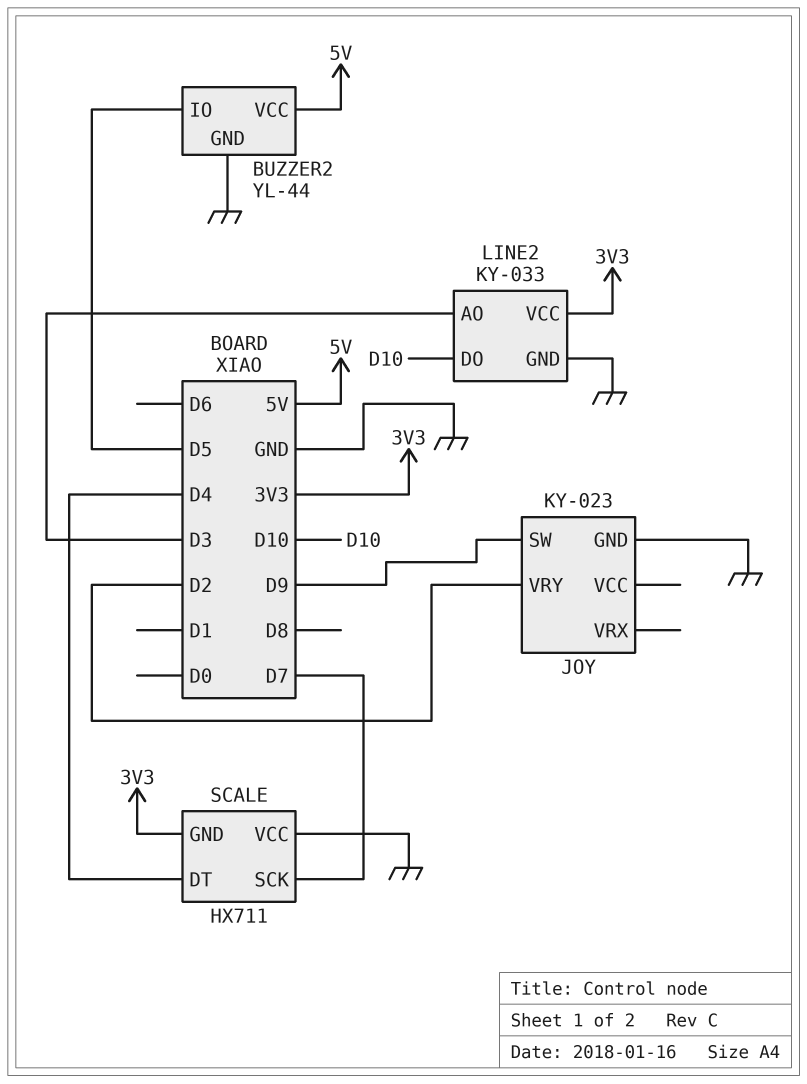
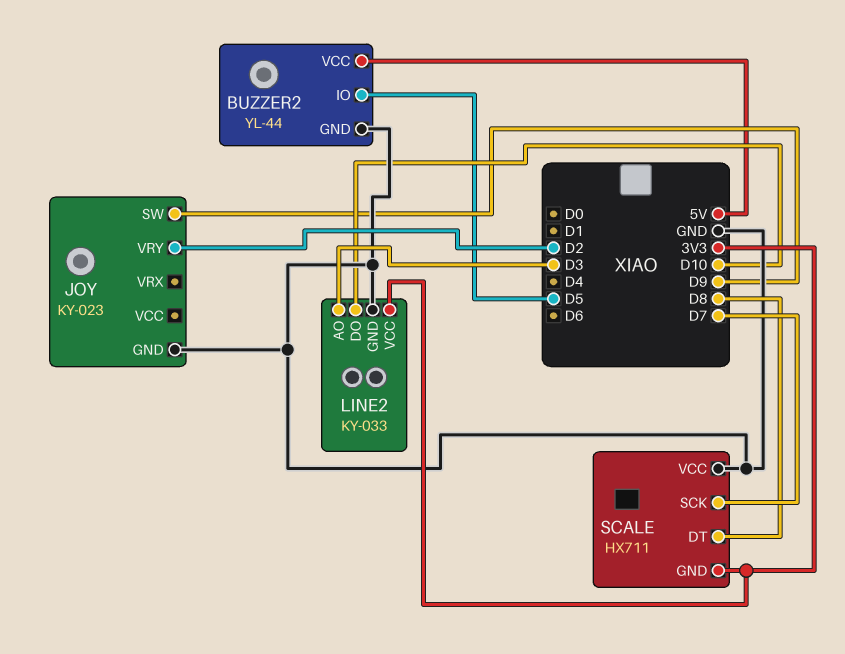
SCALE pin DT: D4 -> D8

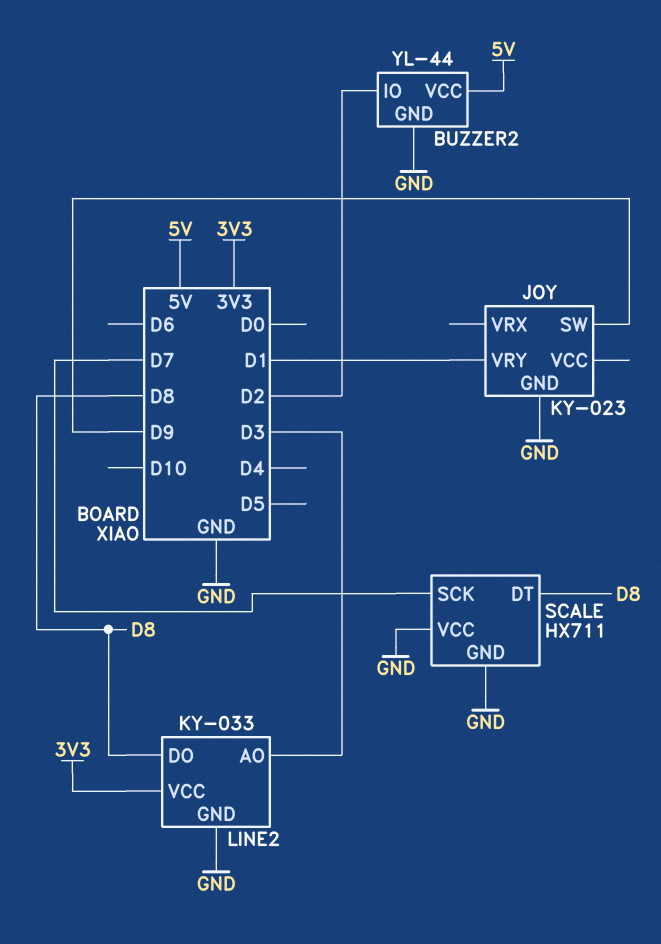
BUZZER2 pin IO: D5 -> D2
JOY pin VRY: D2 -> D1
LINE2 pin DO: D10 -> D8
SCALE pin GND: 3V3 -> GND

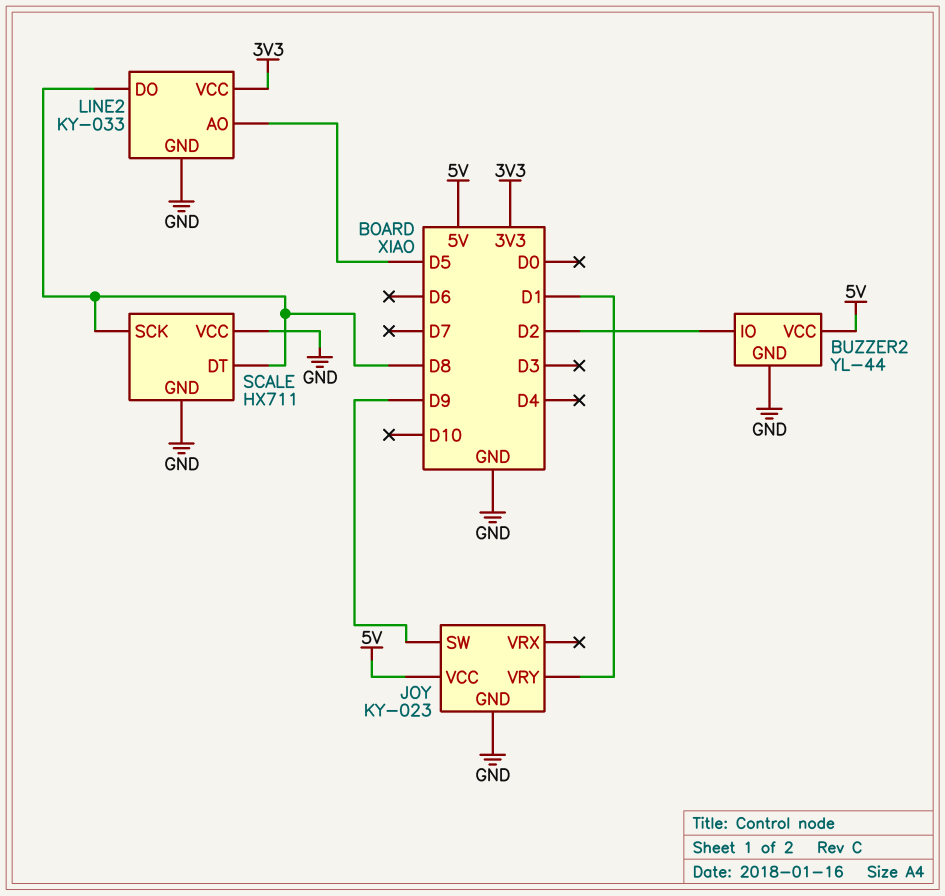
JOY pin VCC: none -> 5V
LINE2 pin AO: D3 -> D5
SCALE pin SCK: D7 -> D8

